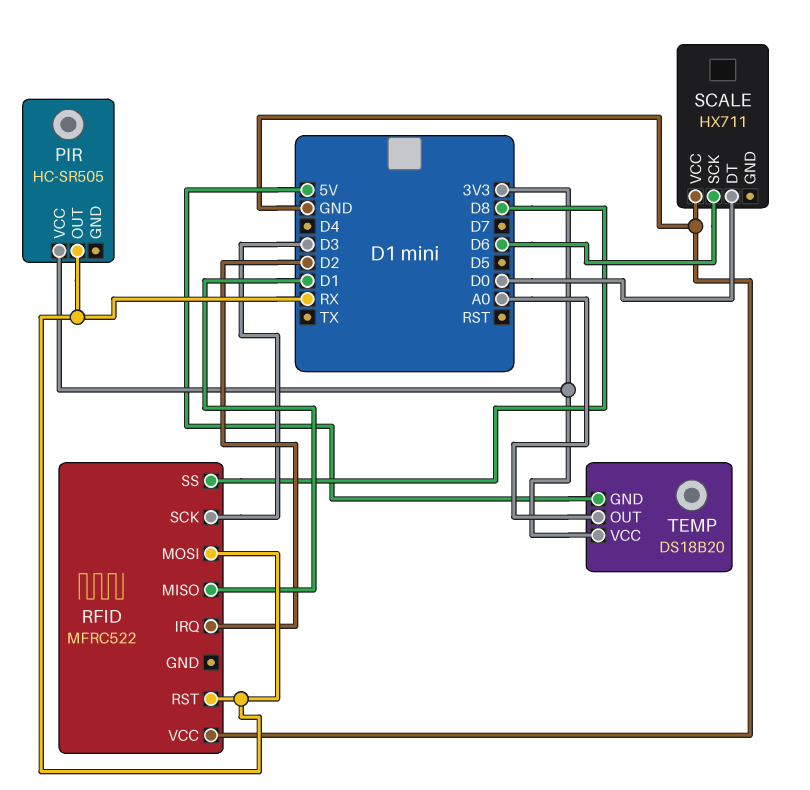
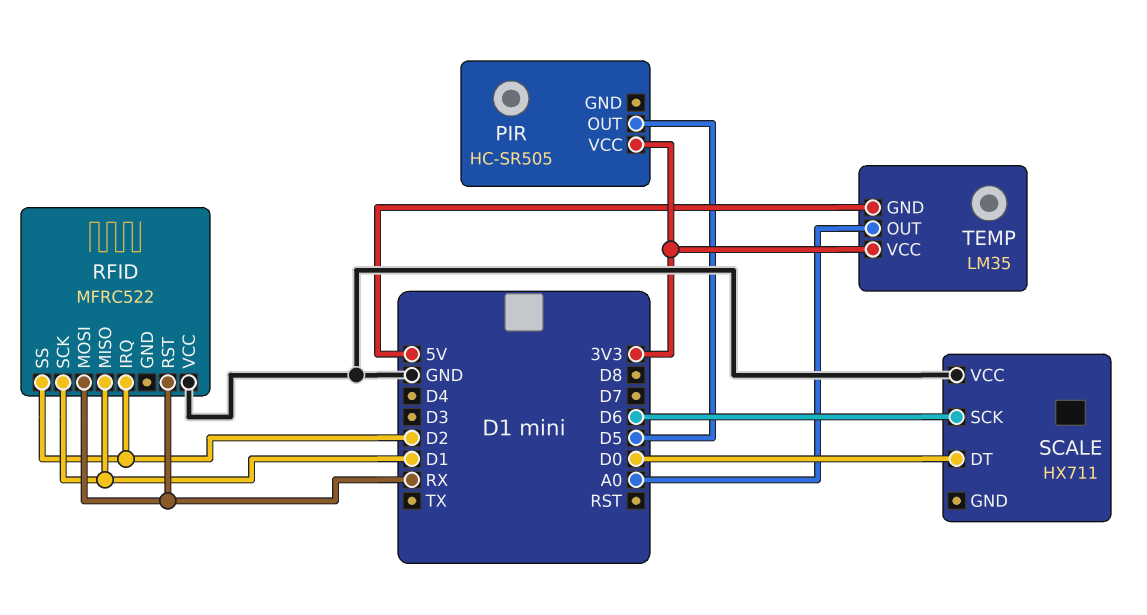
PIR pin OUT: RX -> D5
RFID pin SCK: D3 -> D1
RFID pin SS: D8 -> D2
TEMP: DS18B20 -> LM35

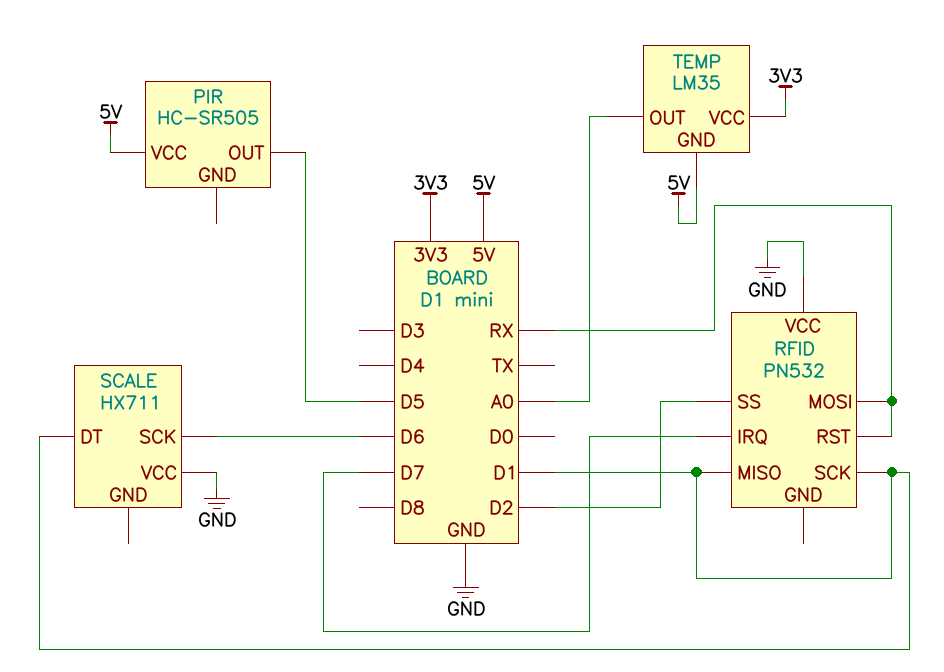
PIR pin VCC: 3V3 -> 5V
RFID: MFRC522 -> PN532
RFID pin IRQ: D2 -> D7
SCALE pin DT: D0 -> D1

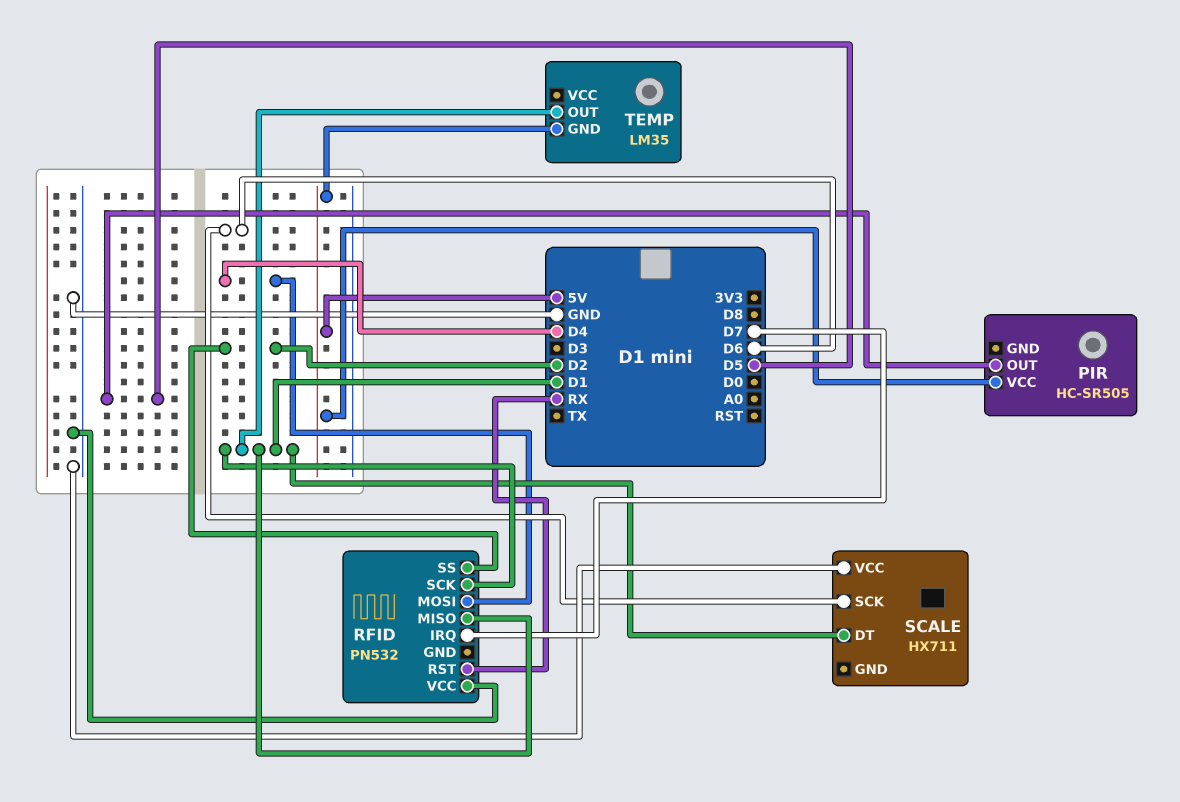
RFID pin MOSI: RX -> D4
TEMP pin OUT: A0 -> D1
TEMP pin VCC: 3V3 -> none

